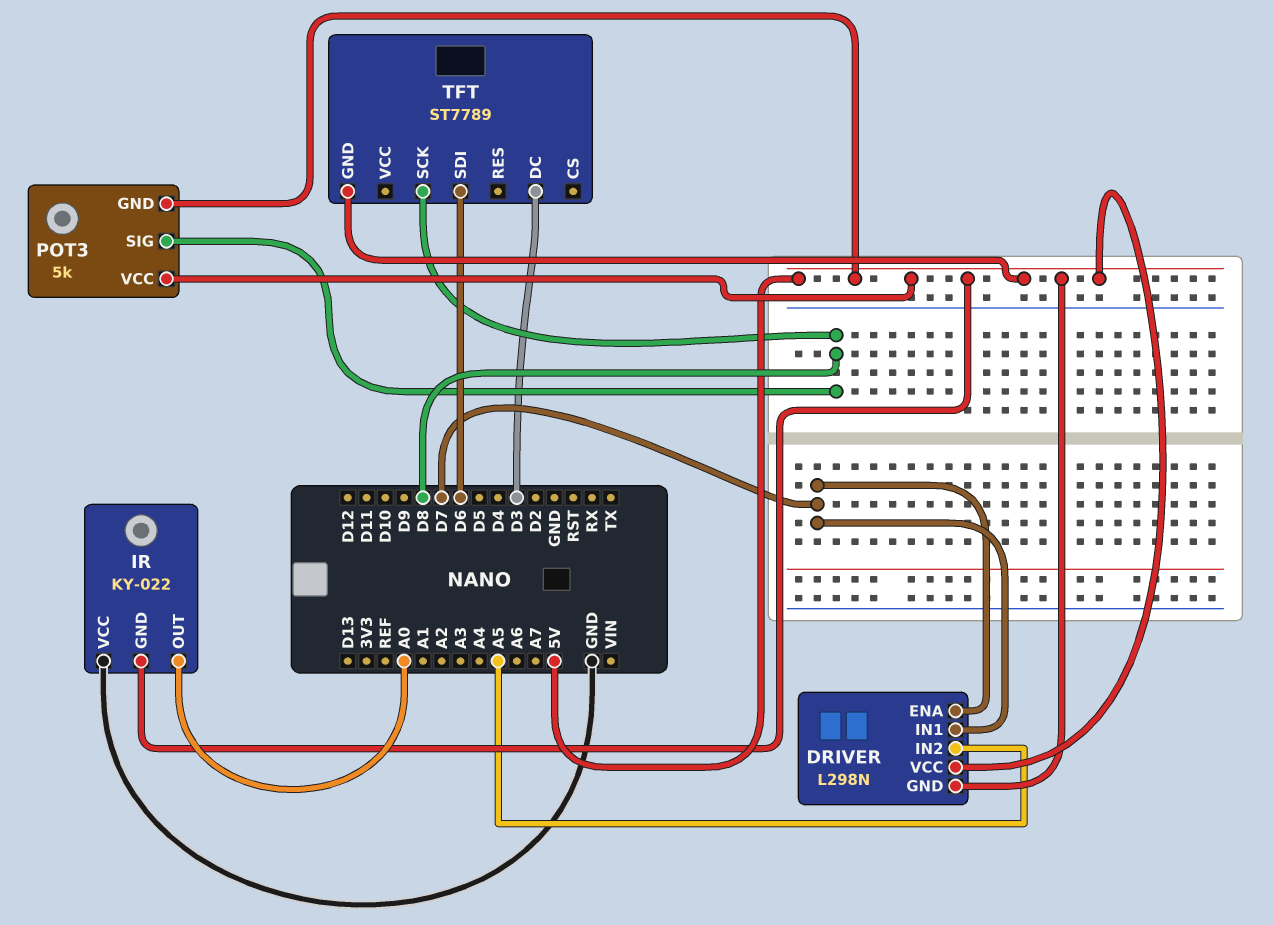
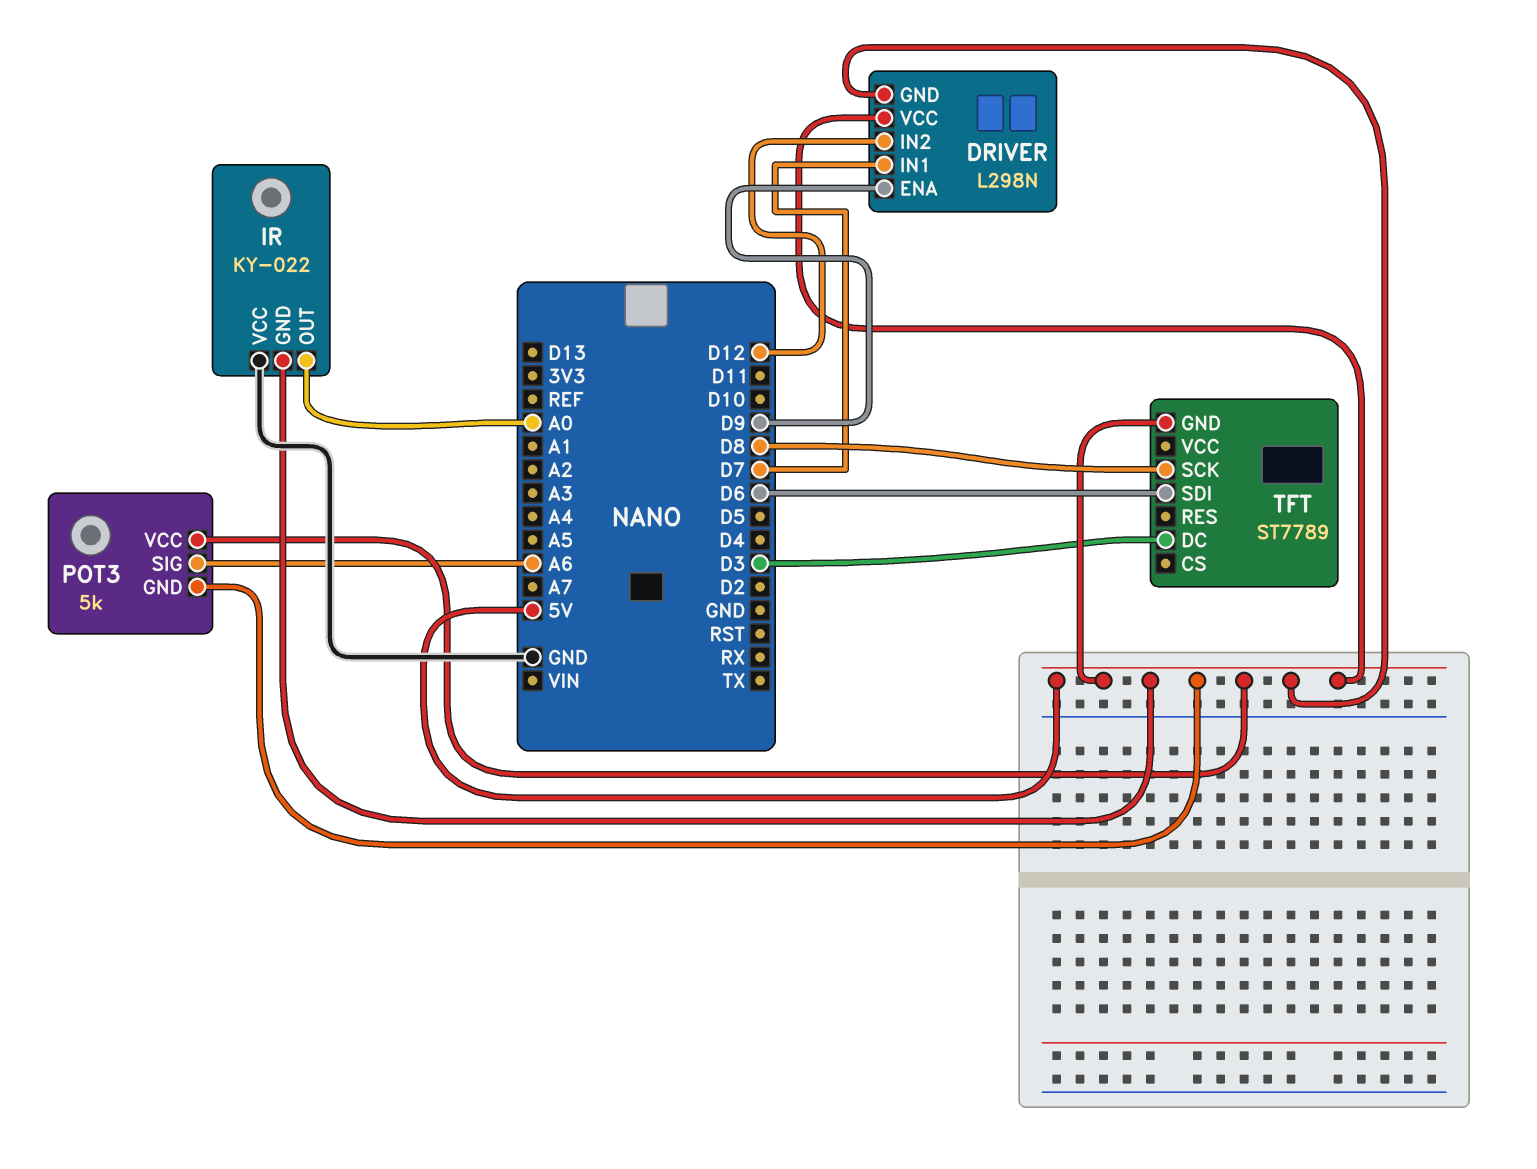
DRIVER pin ENA: D7 -> D9
DRIVER pin IN2: A5 -> D12
POT3 pin SIG: D8 -> A6

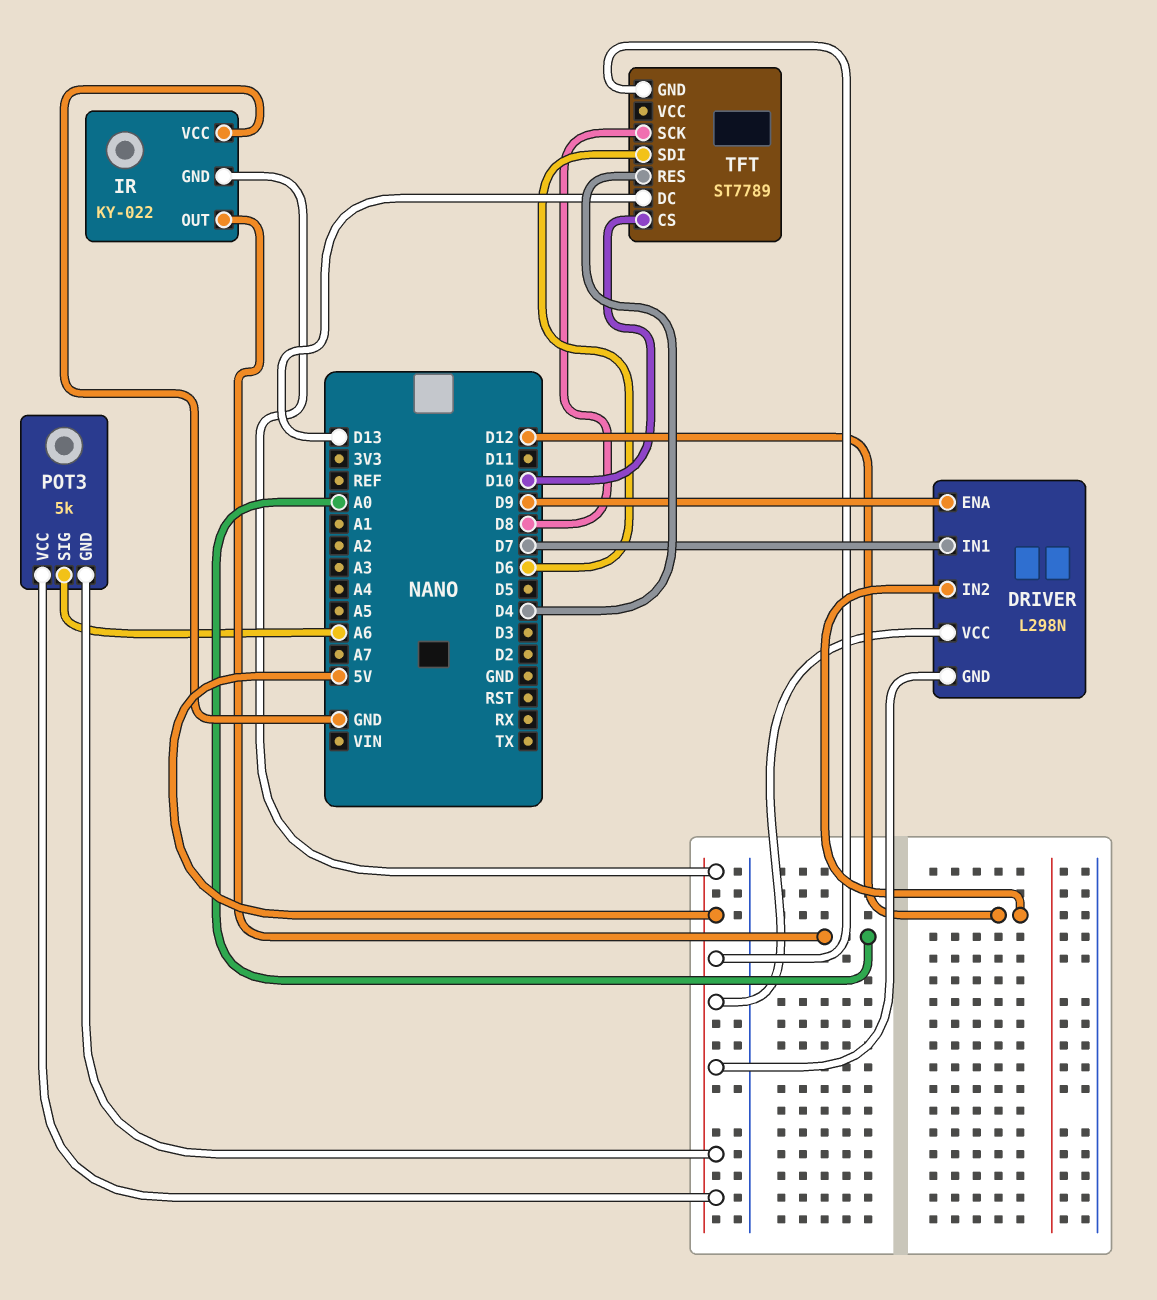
TFT pin CS: none -> D10
TFT pin DC: D3 -> D13
TFT pin RES: none -> D4

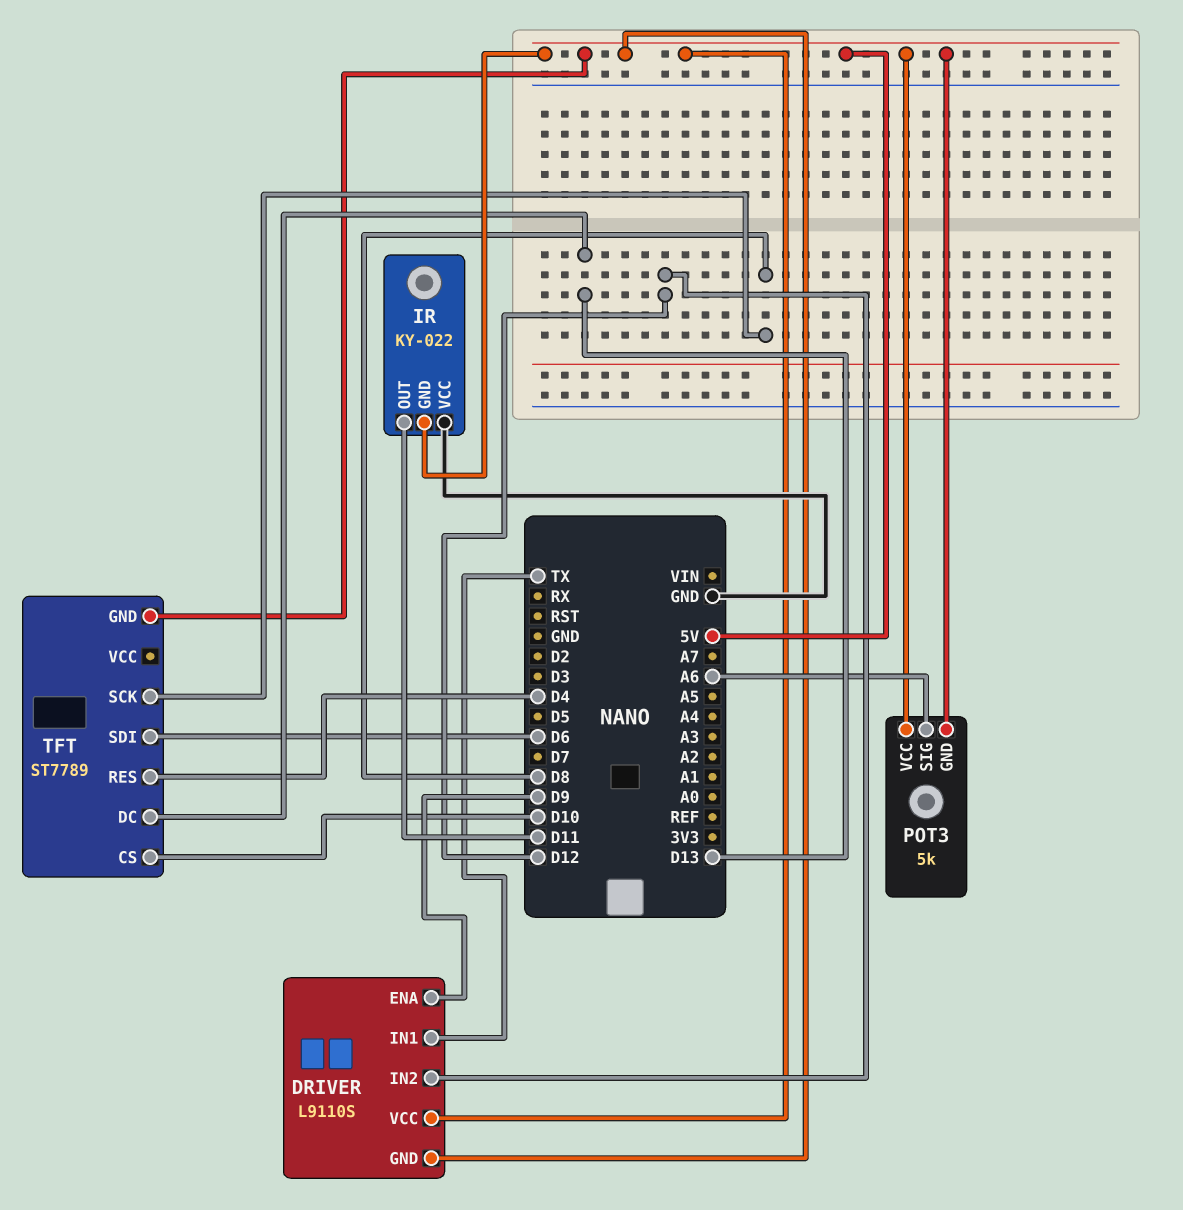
DRIVER: L298N -> L9110S
DRIVER pin IN1: D7 -> TX
IR pin OUT: A0 -> D11

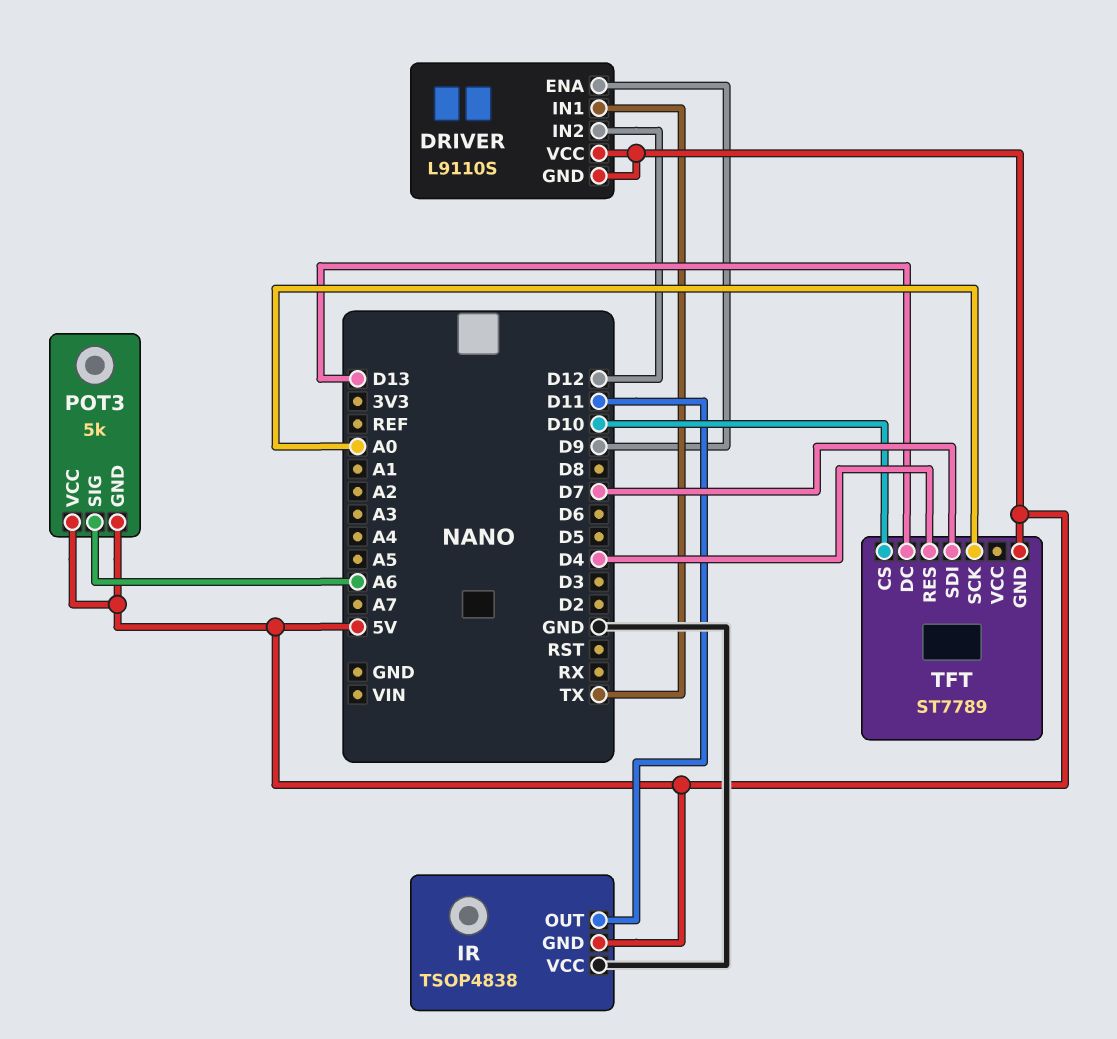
IR: KY-022 -> TSOP4838
TFT pin SCK: D8 -> A0
TFT pin SDI: D6 -> D7

